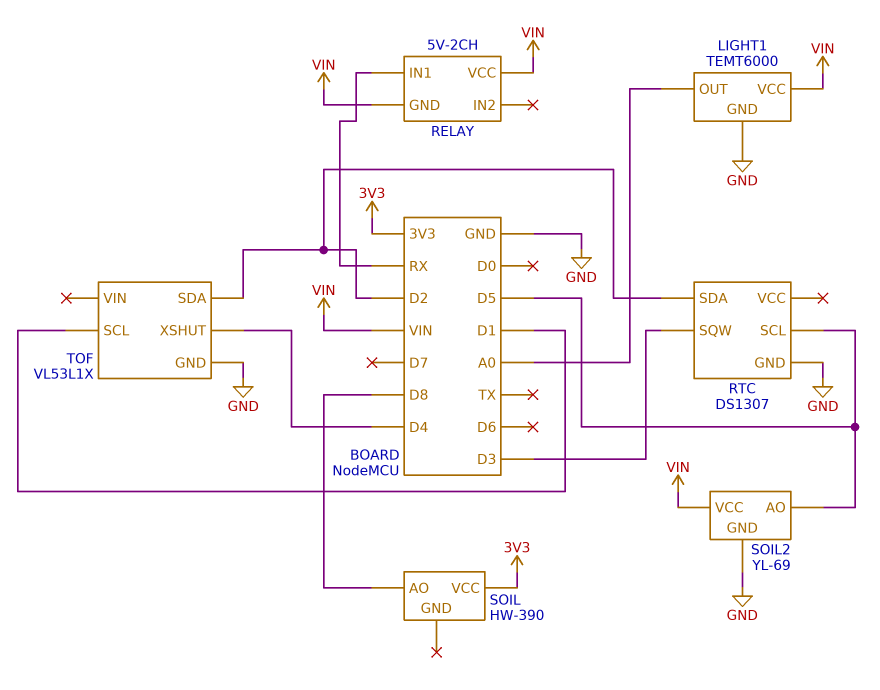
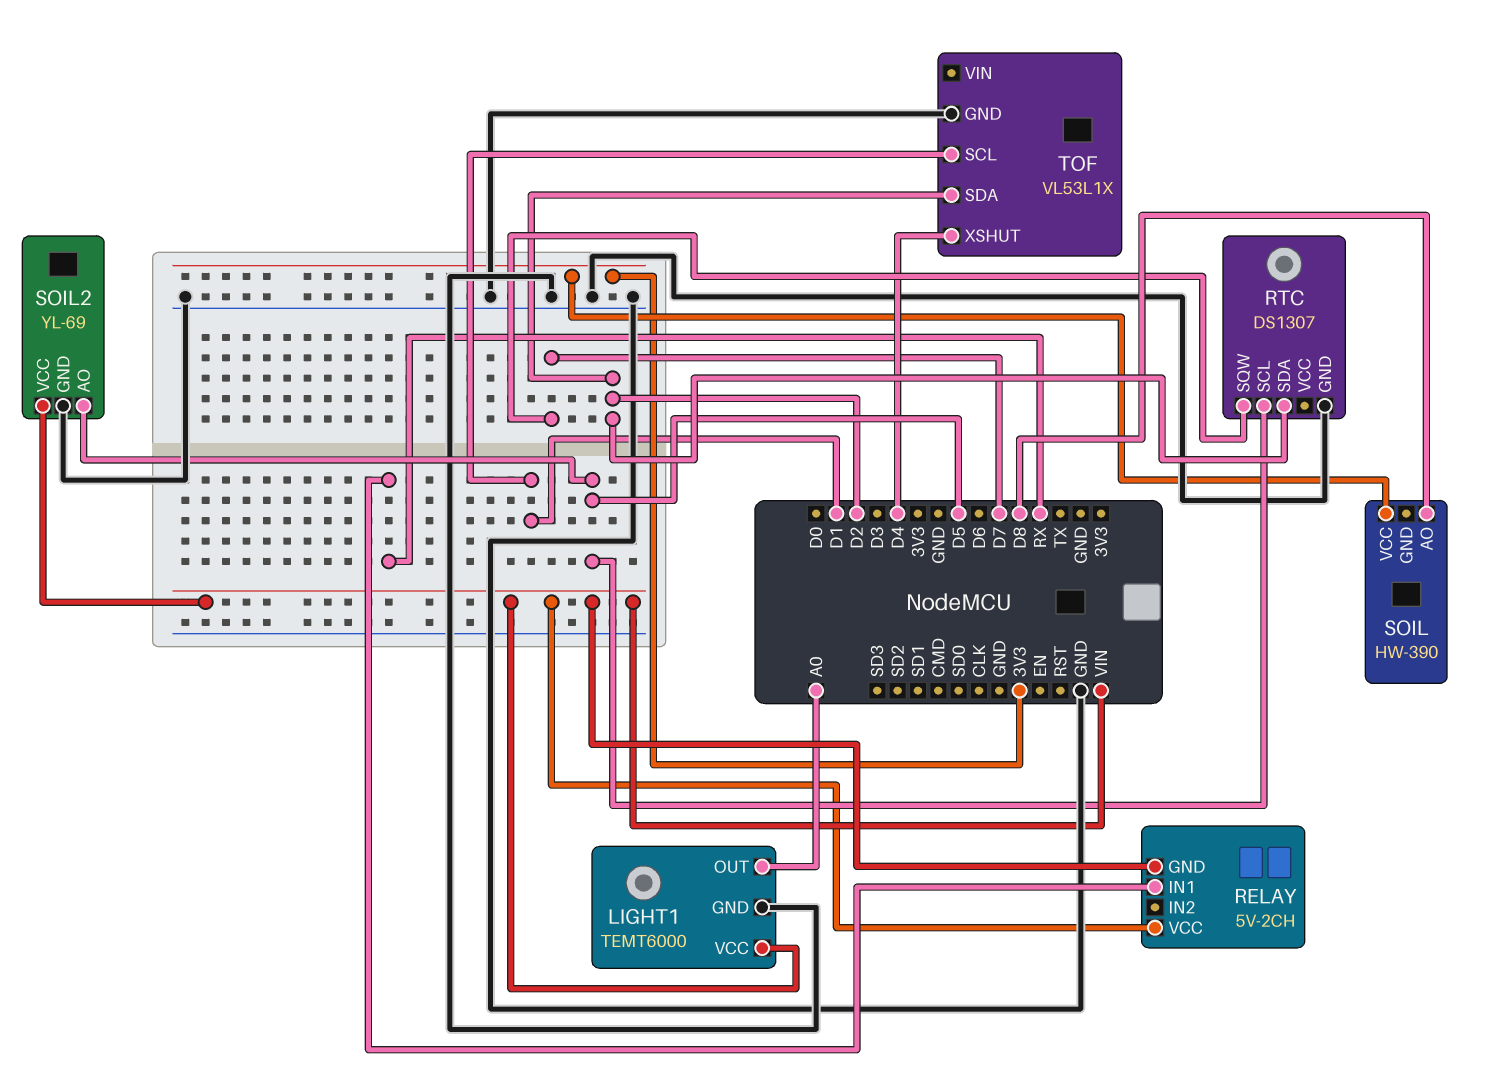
RTC pin SQW: D3 -> D7

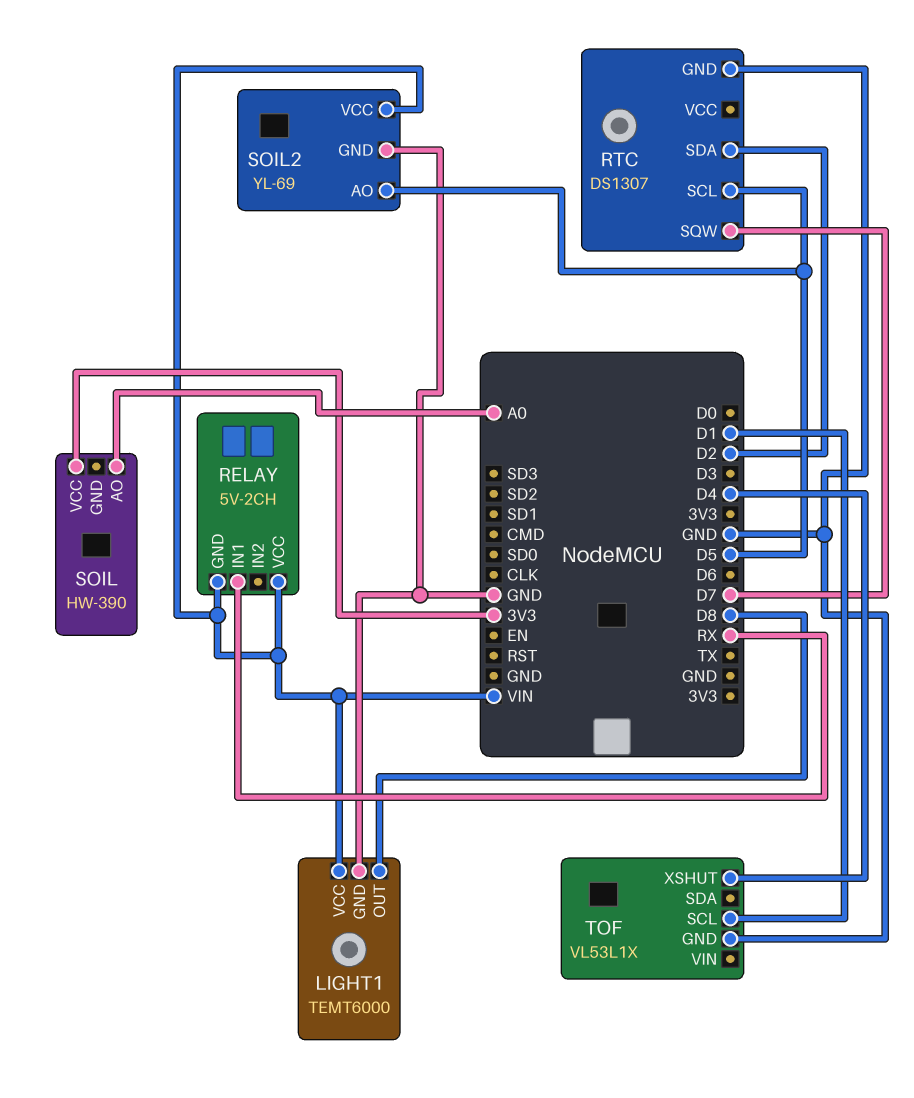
LIGHT1 pin OUT: A0 -> D8
SOIL pin AO: D8 -> A0
TOF pin SDA: D2 -> none

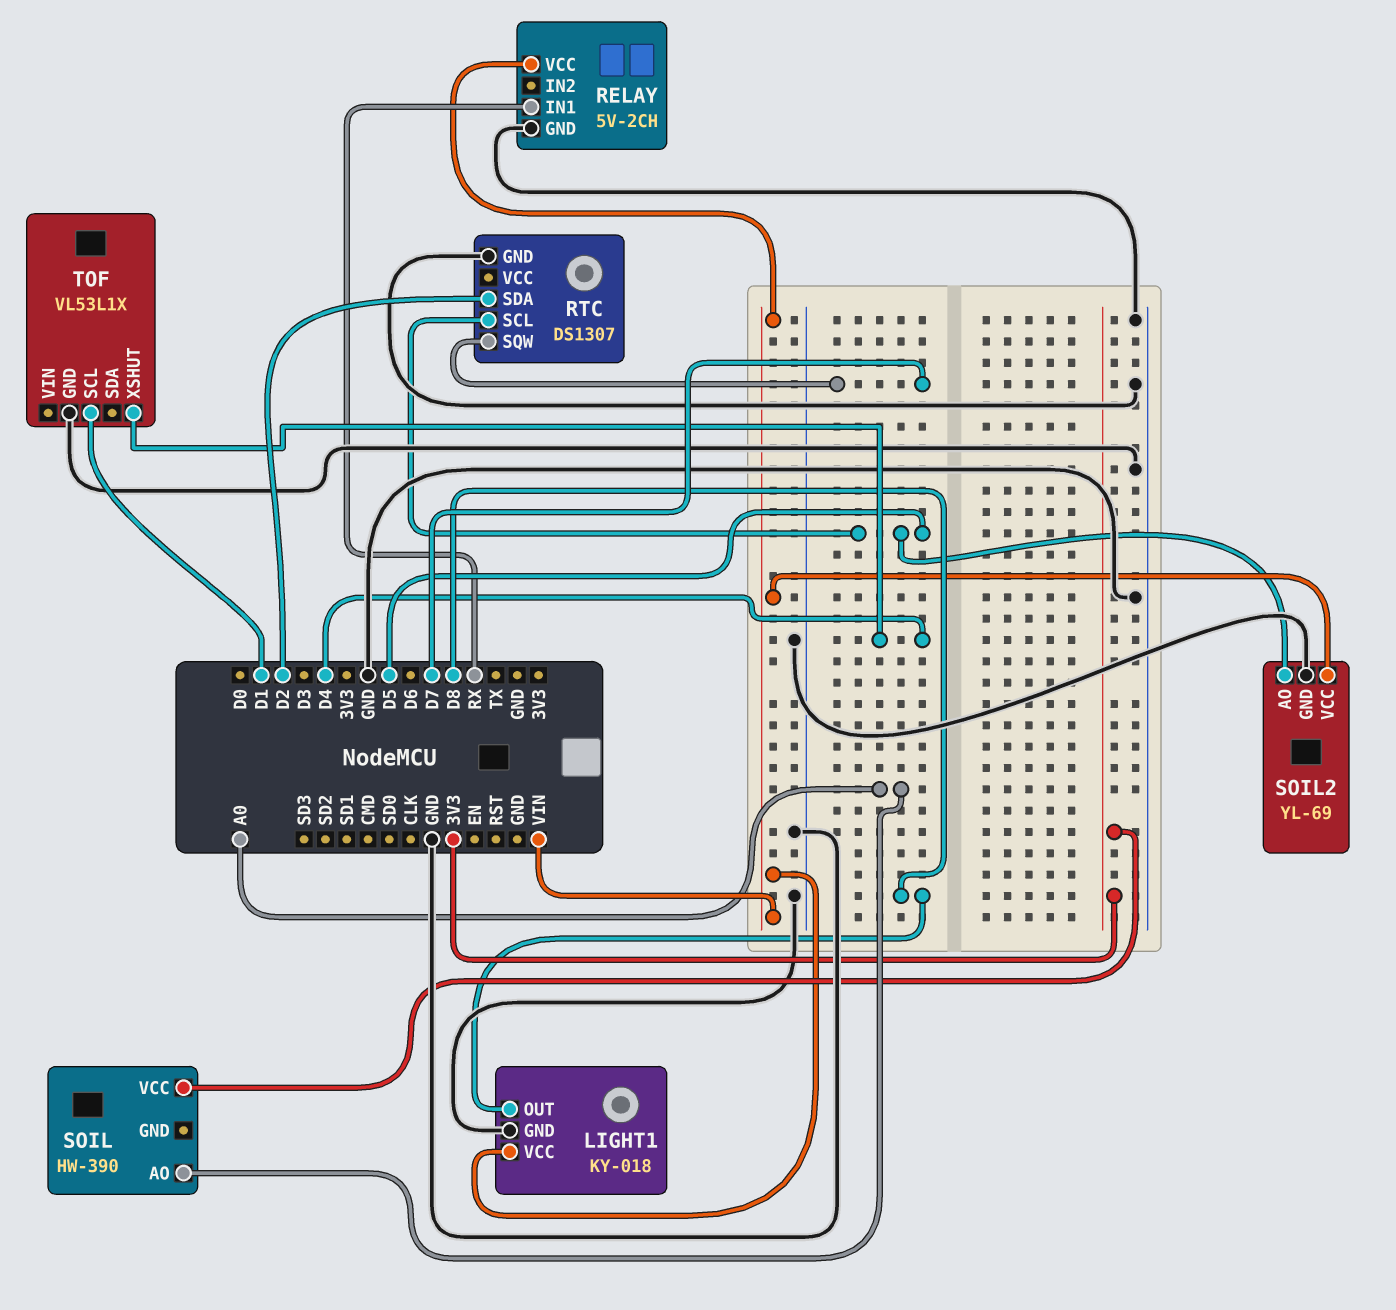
LIGHT1: TEMT6000 -> KY-018
RELAY pin GND: VIN -> GND

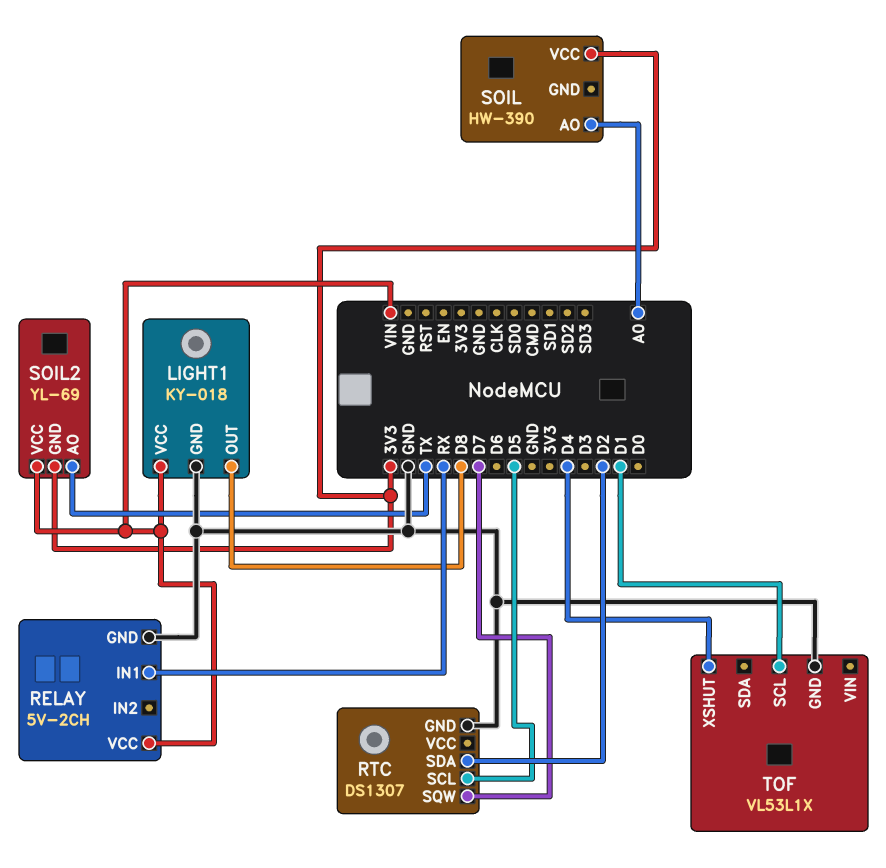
SOIL2 pin AO: D5 -> TX
SOIL2 pin GND: GND -> 3V3

